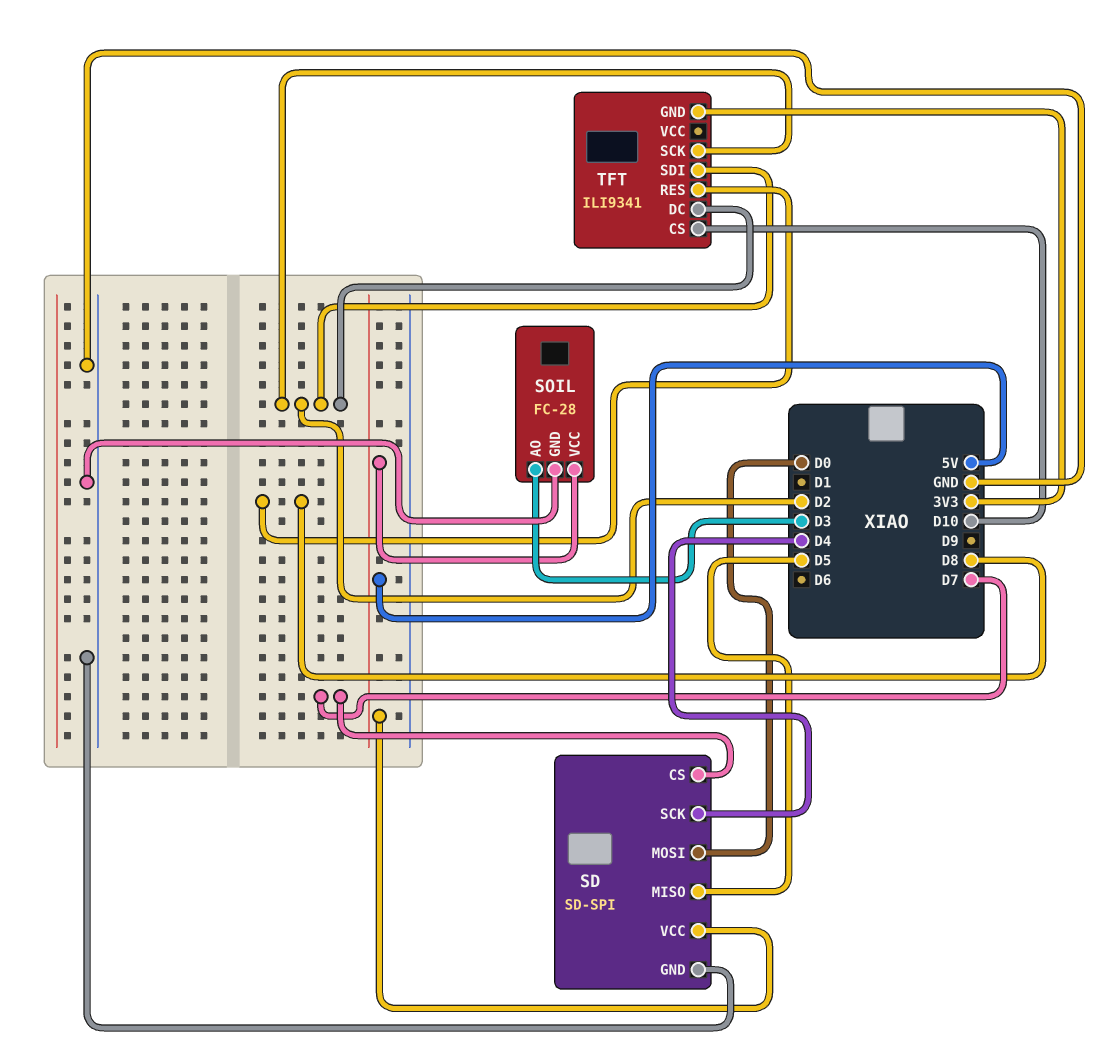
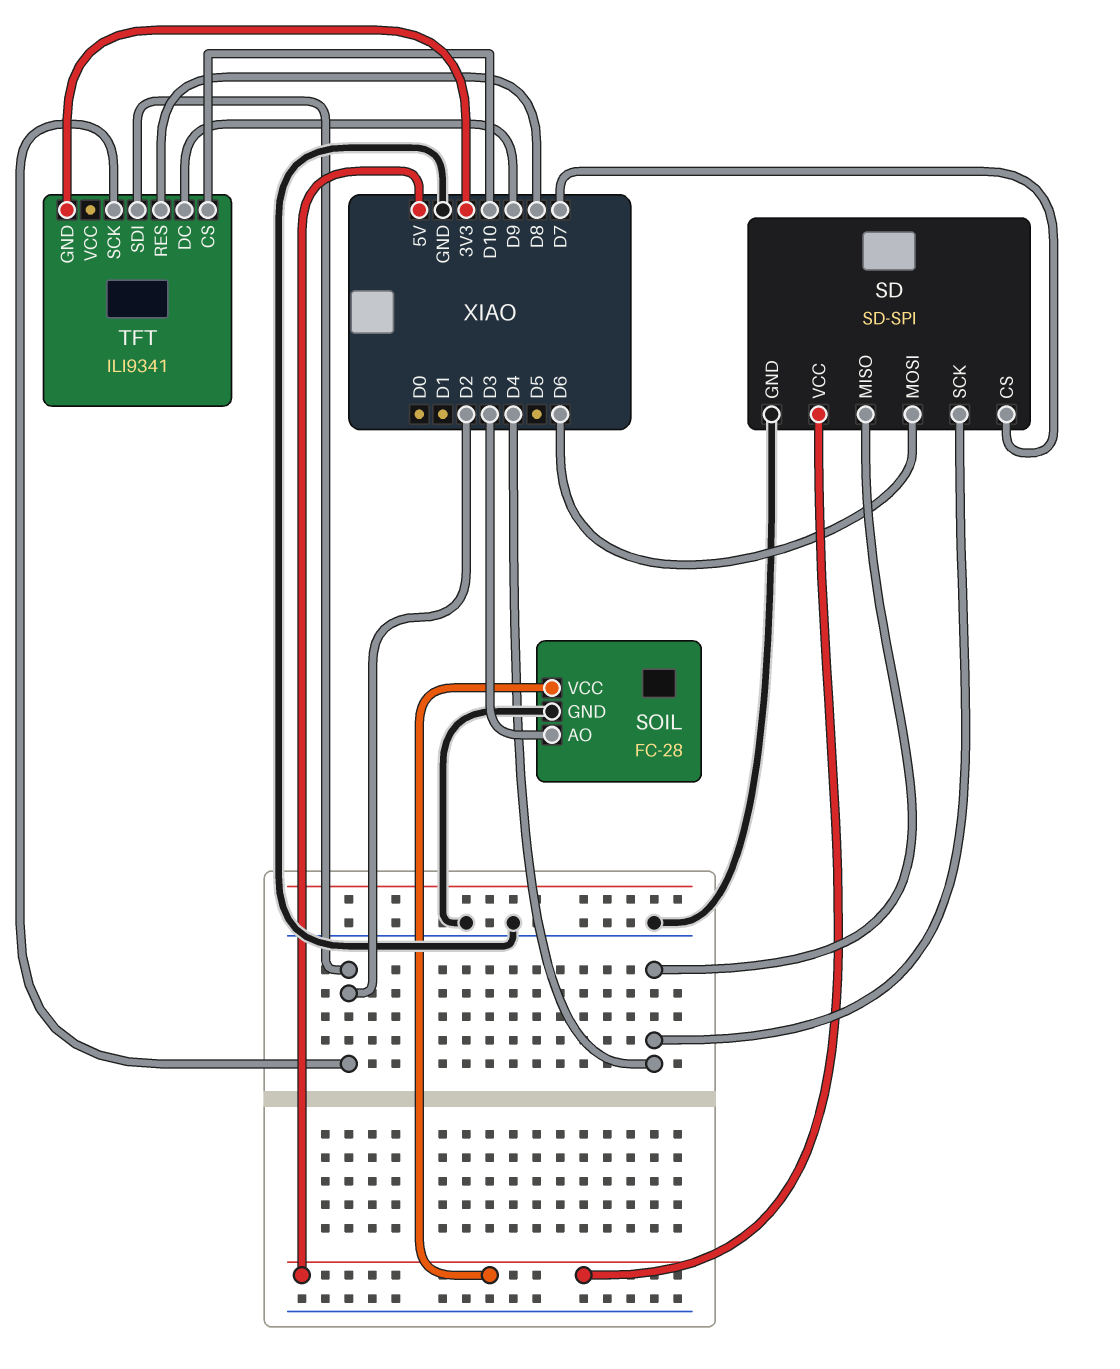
SD pin MISO: D5 -> D4
SD pin MOSI: D0 -> D6
TFT pin DC: D2 -> D9

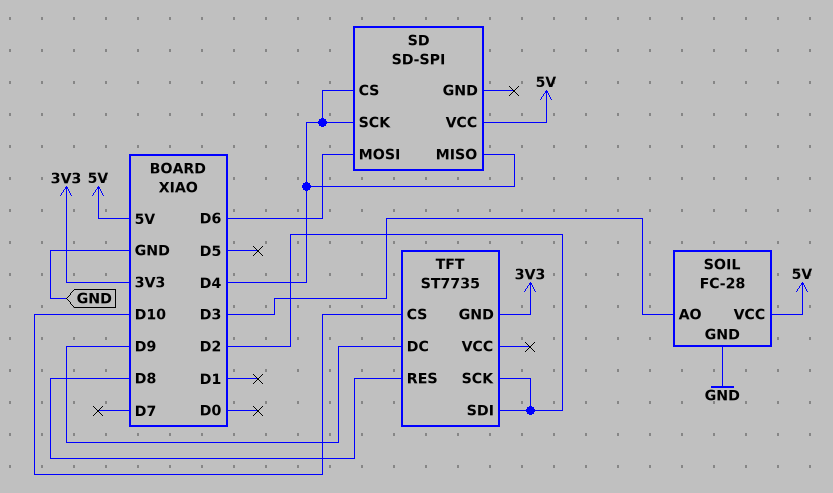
SD pin CS: D7 -> D4
SD pin GND: GND -> none
TFT: ILI9341 -> ST7735

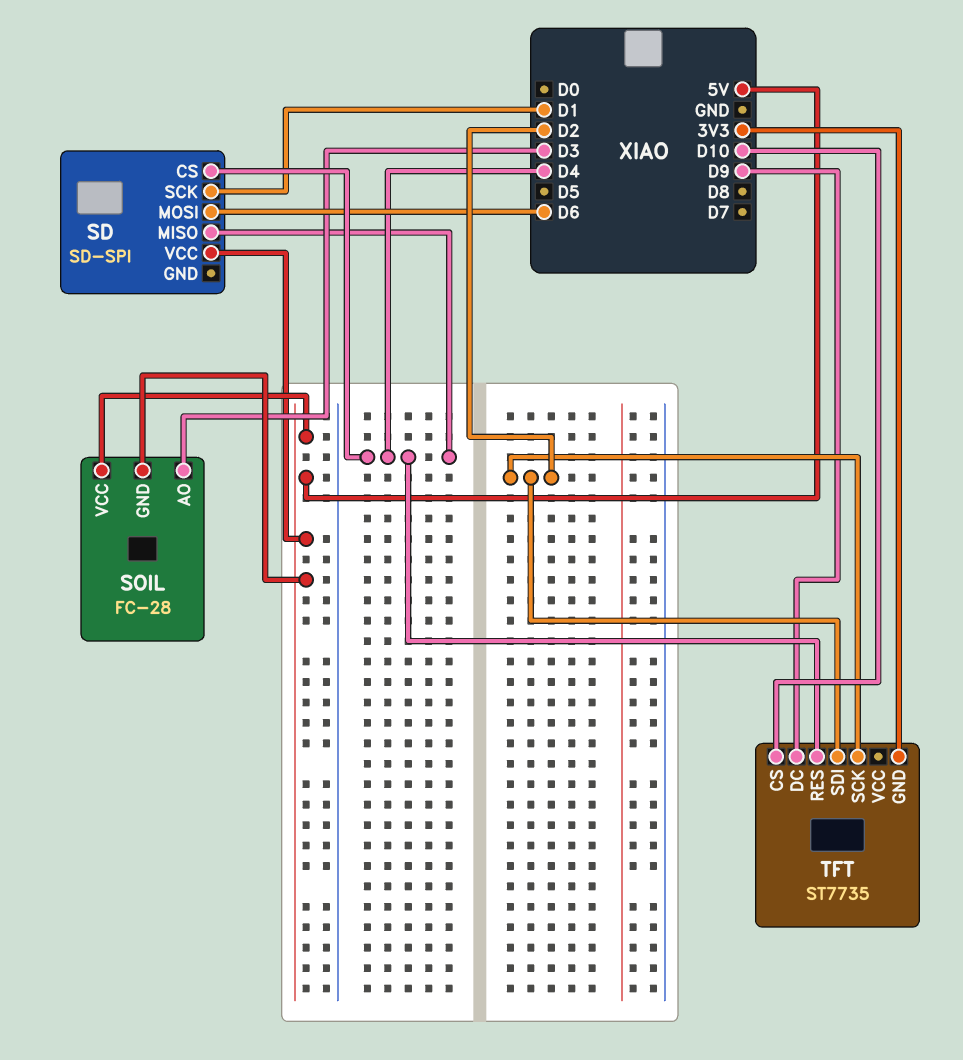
SD pin SCK: D4 -> D1
SOIL pin GND: GND -> 5V
TFT pin RES: D8 -> D4

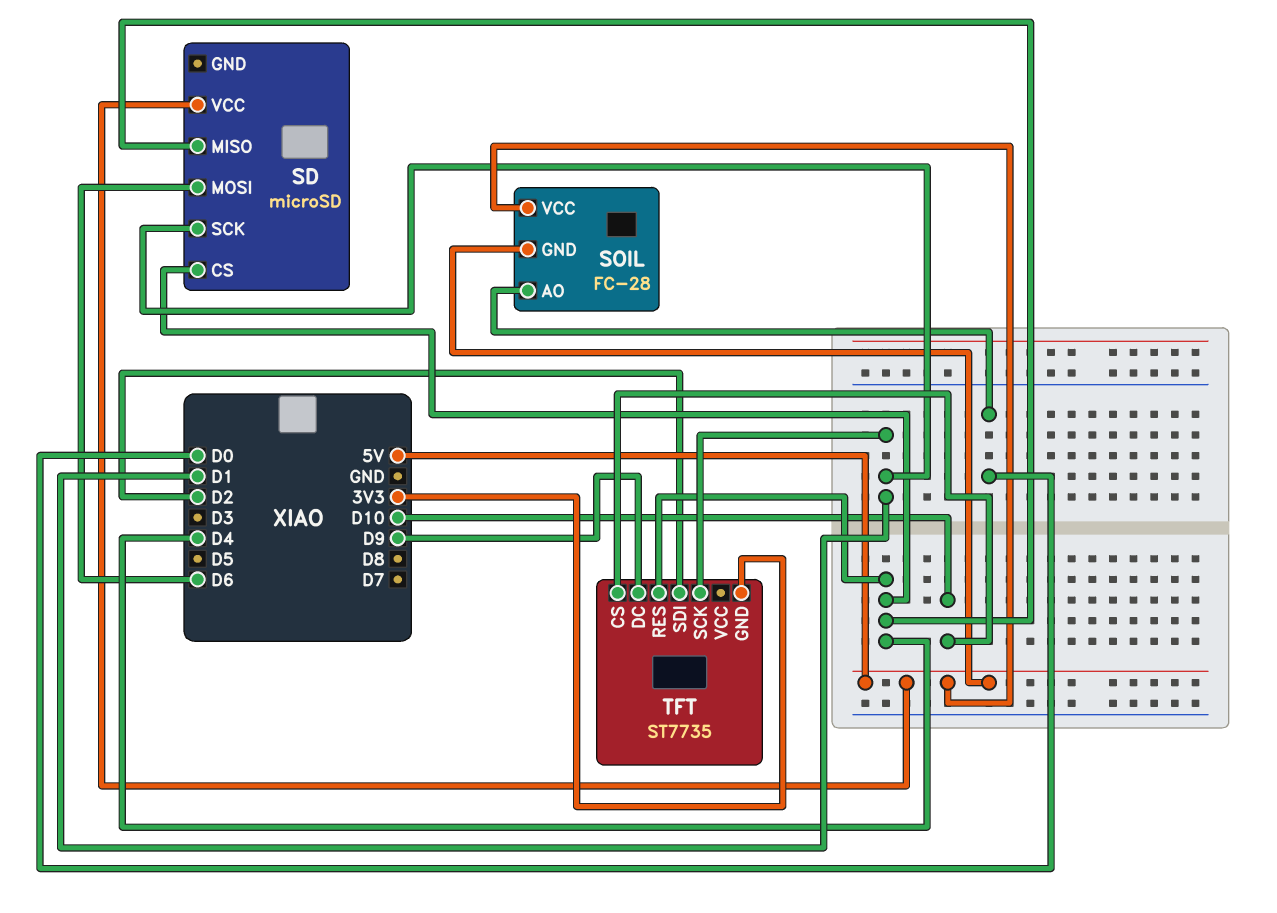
SD: SD-SPI -> microSD
SOIL pin AO: D3 -> D0
TFT pin SCK: D2 -> D1

